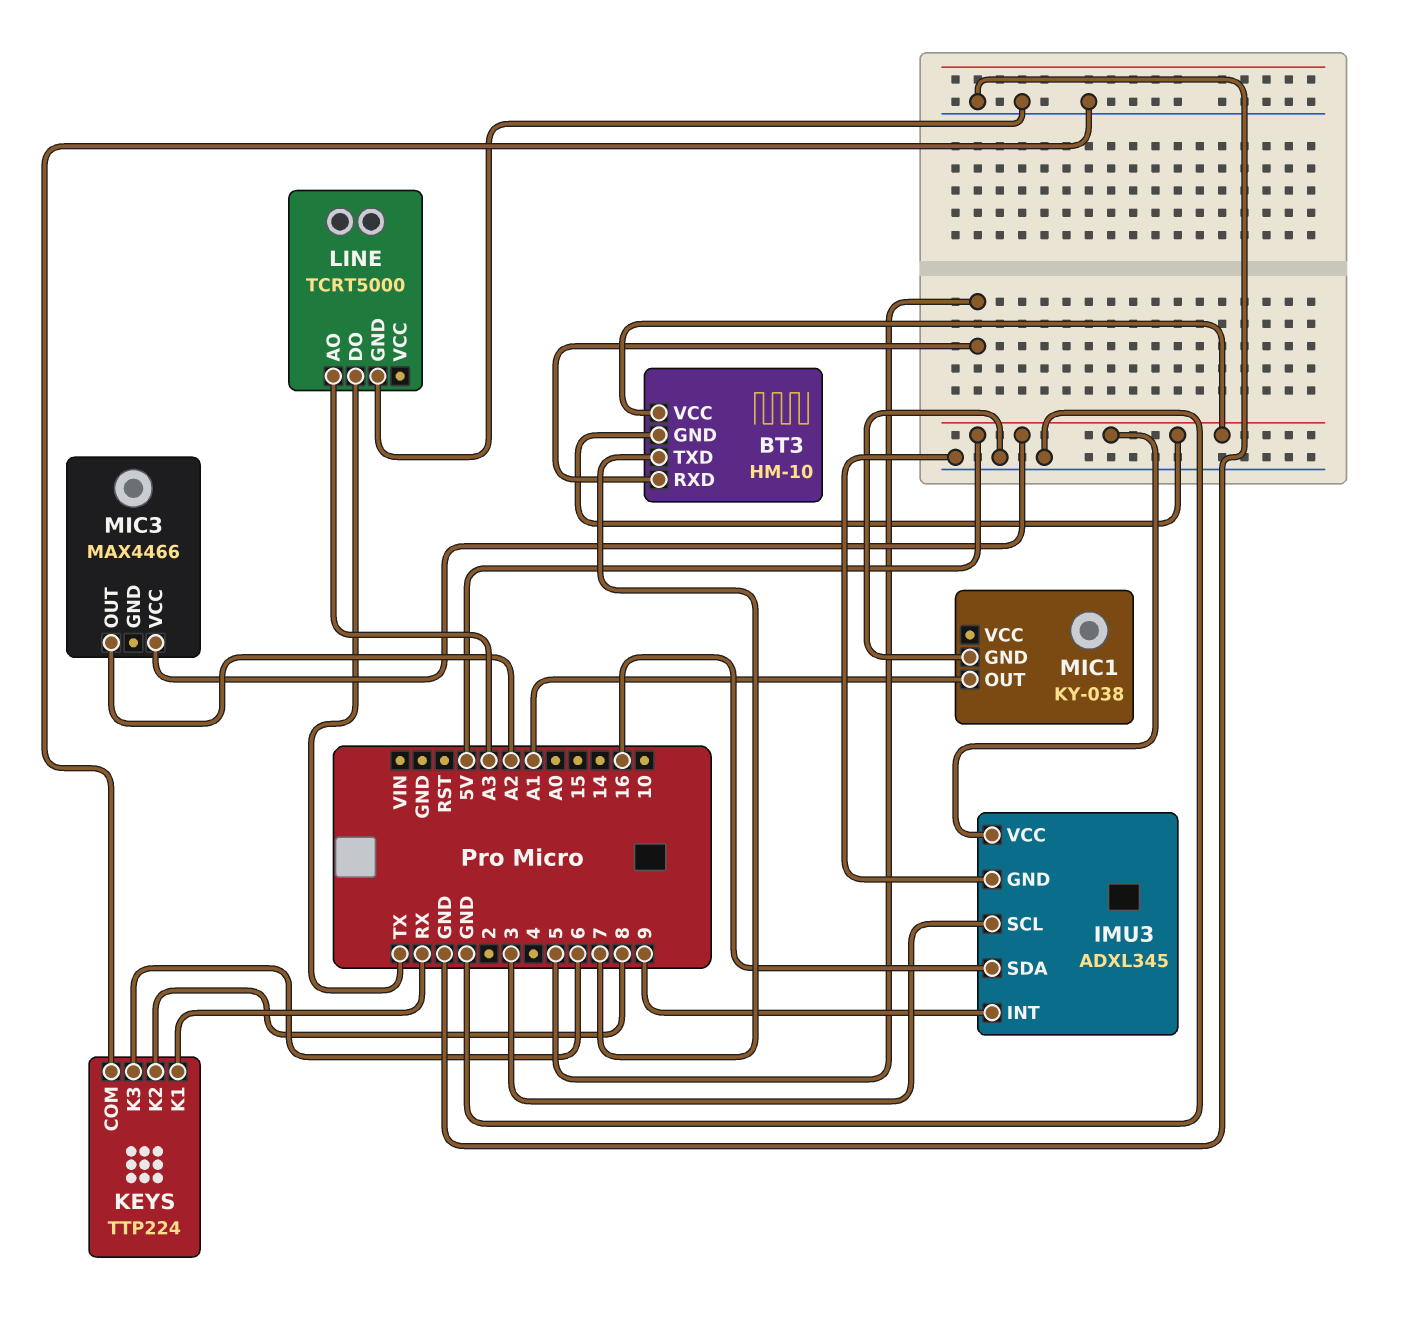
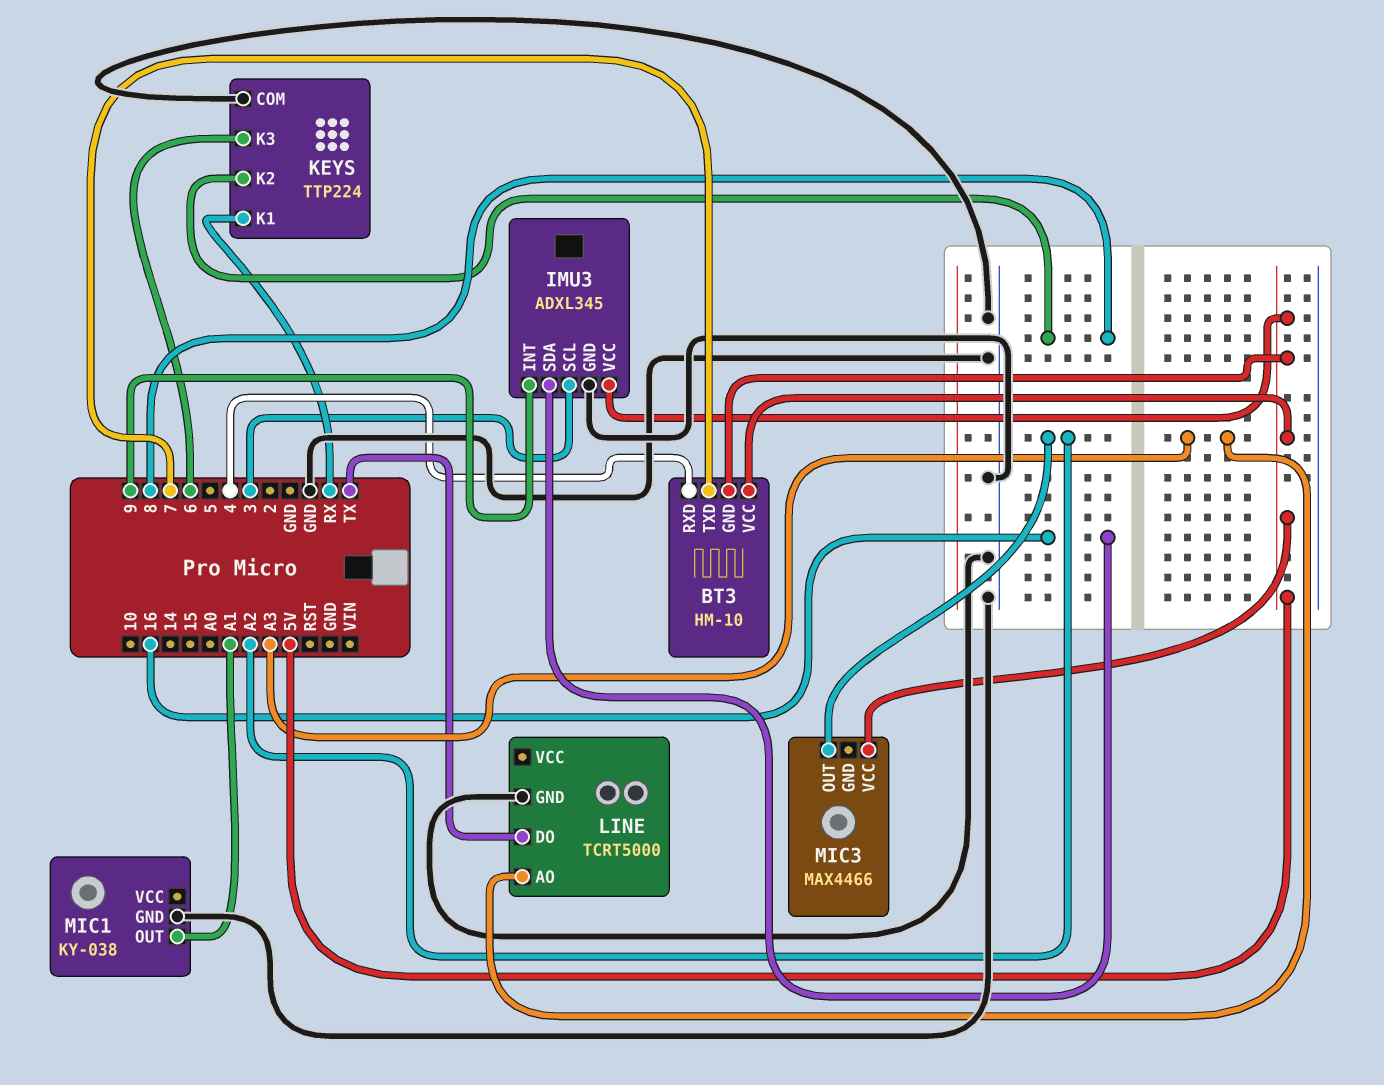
BT3 pin RXD: 5 -> 4

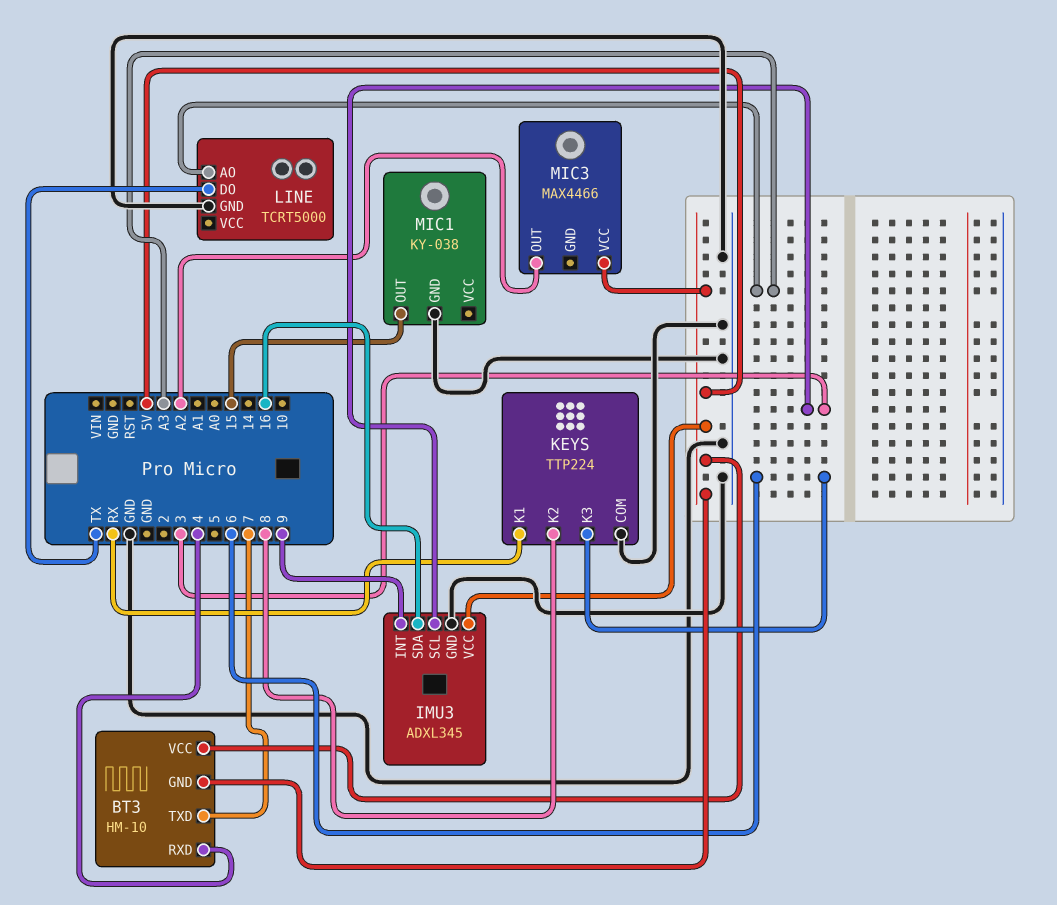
MIC1 pin OUT: A1 -> 15

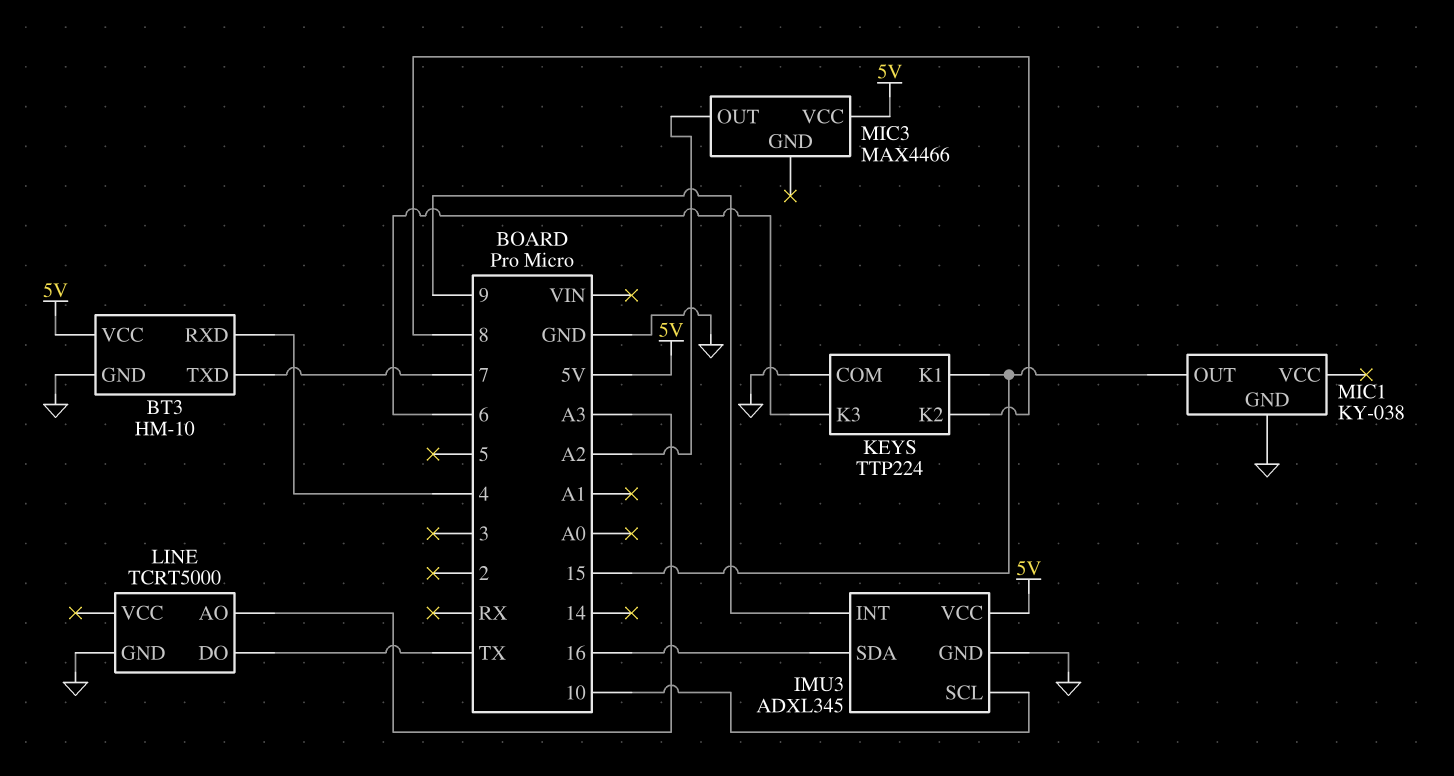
BT3 pin GND: 5V -> GND
IMU3 pin SCL: 3 -> 10
KEYS pin K1: RX -> 15

